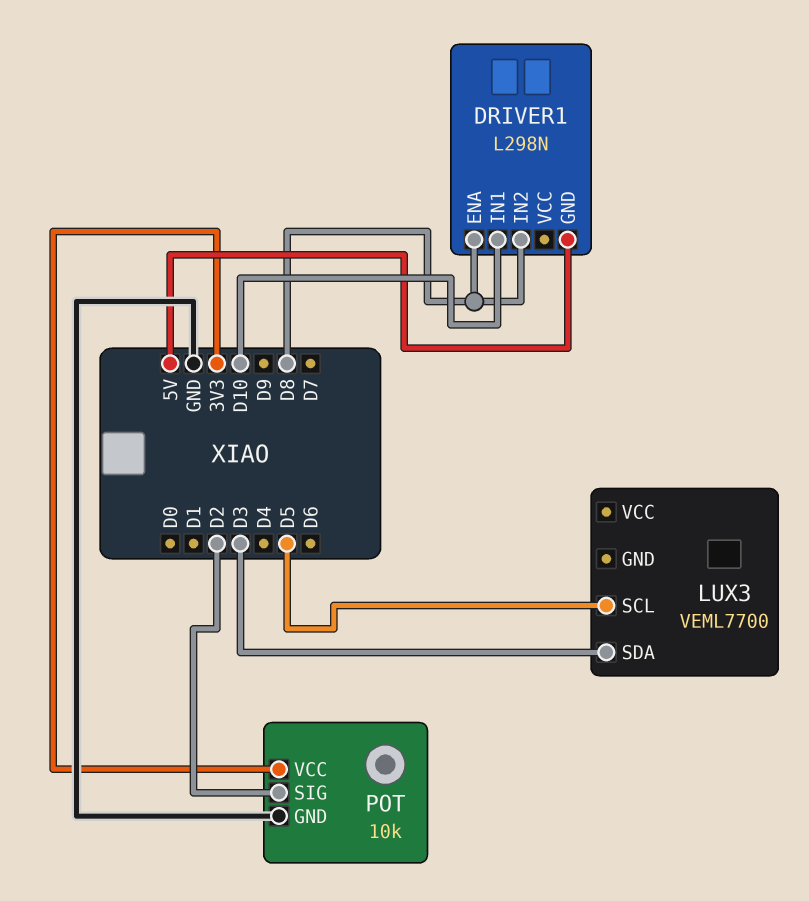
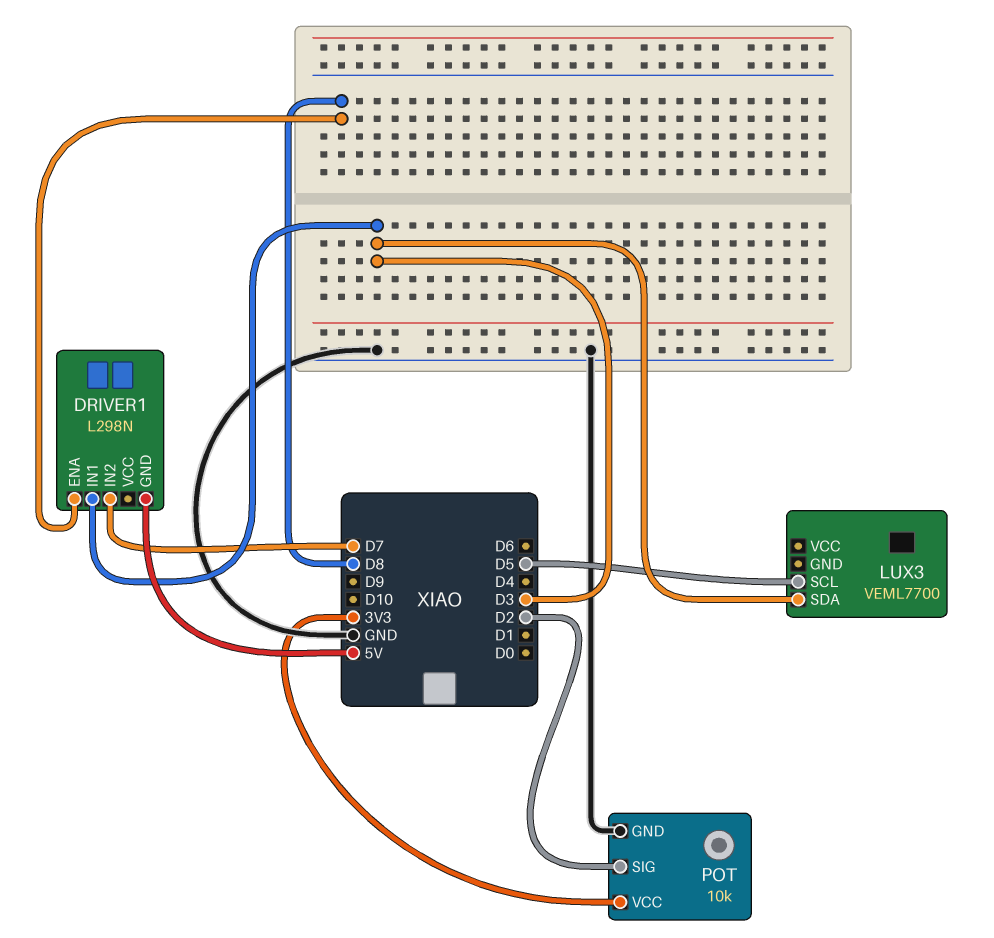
DRIVER1 pin IN1: D10 -> D3
DRIVER1 pin IN2: D8 -> D7

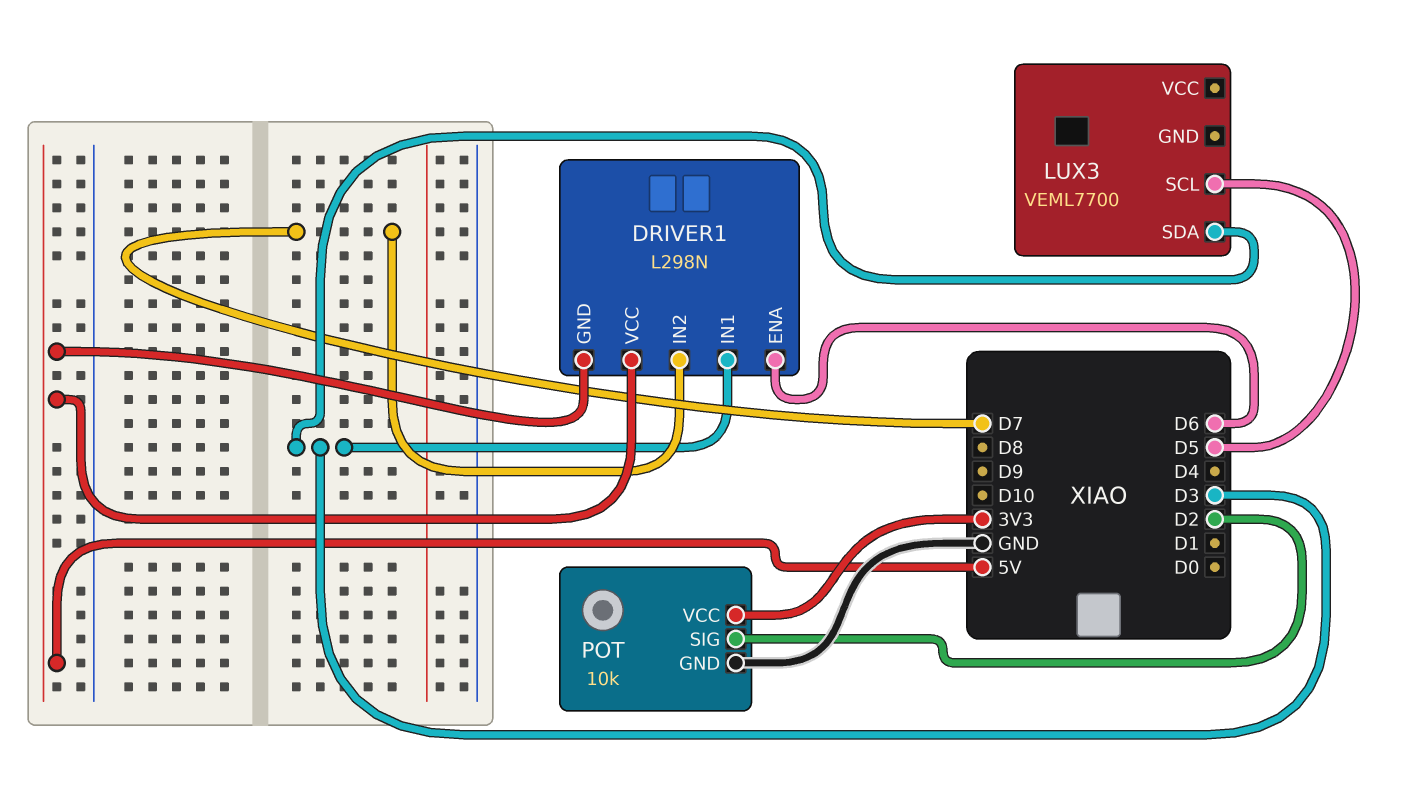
DRIVER1 pin ENA: D8 -> D6
DRIVER1 pin VCC: none -> 5V

